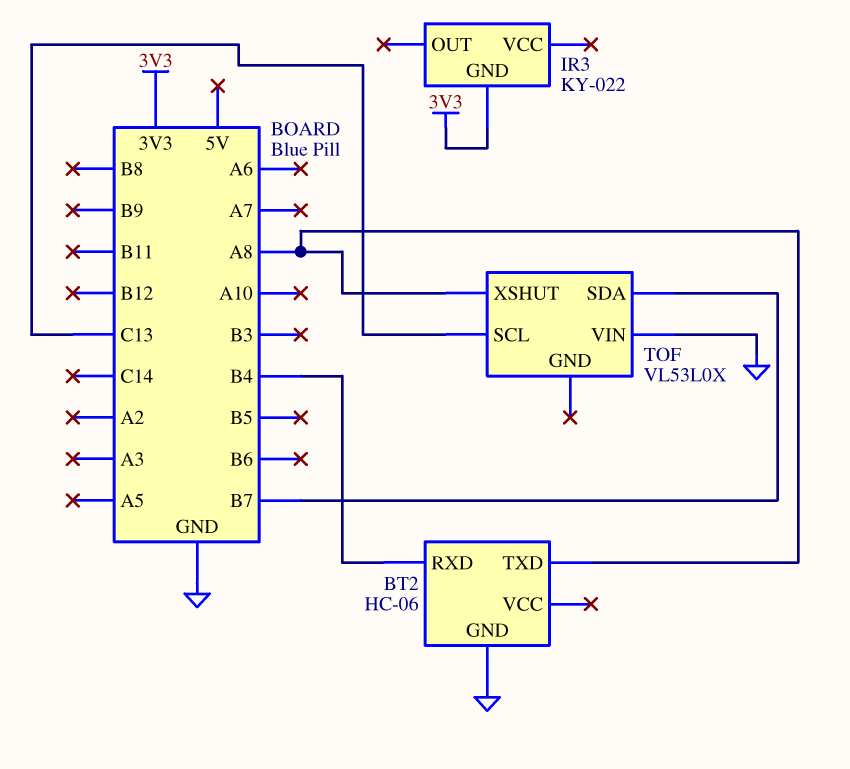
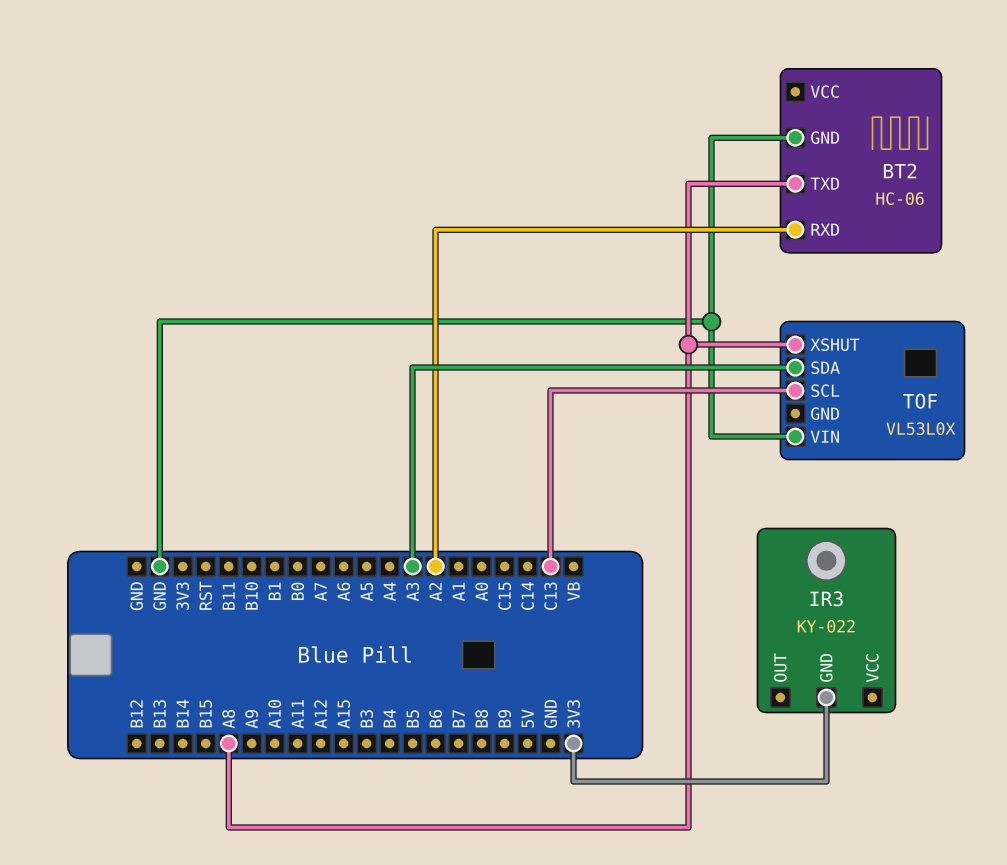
BT2 pin RXD: B4 -> A2
TOF pin SDA: B7 -> A3

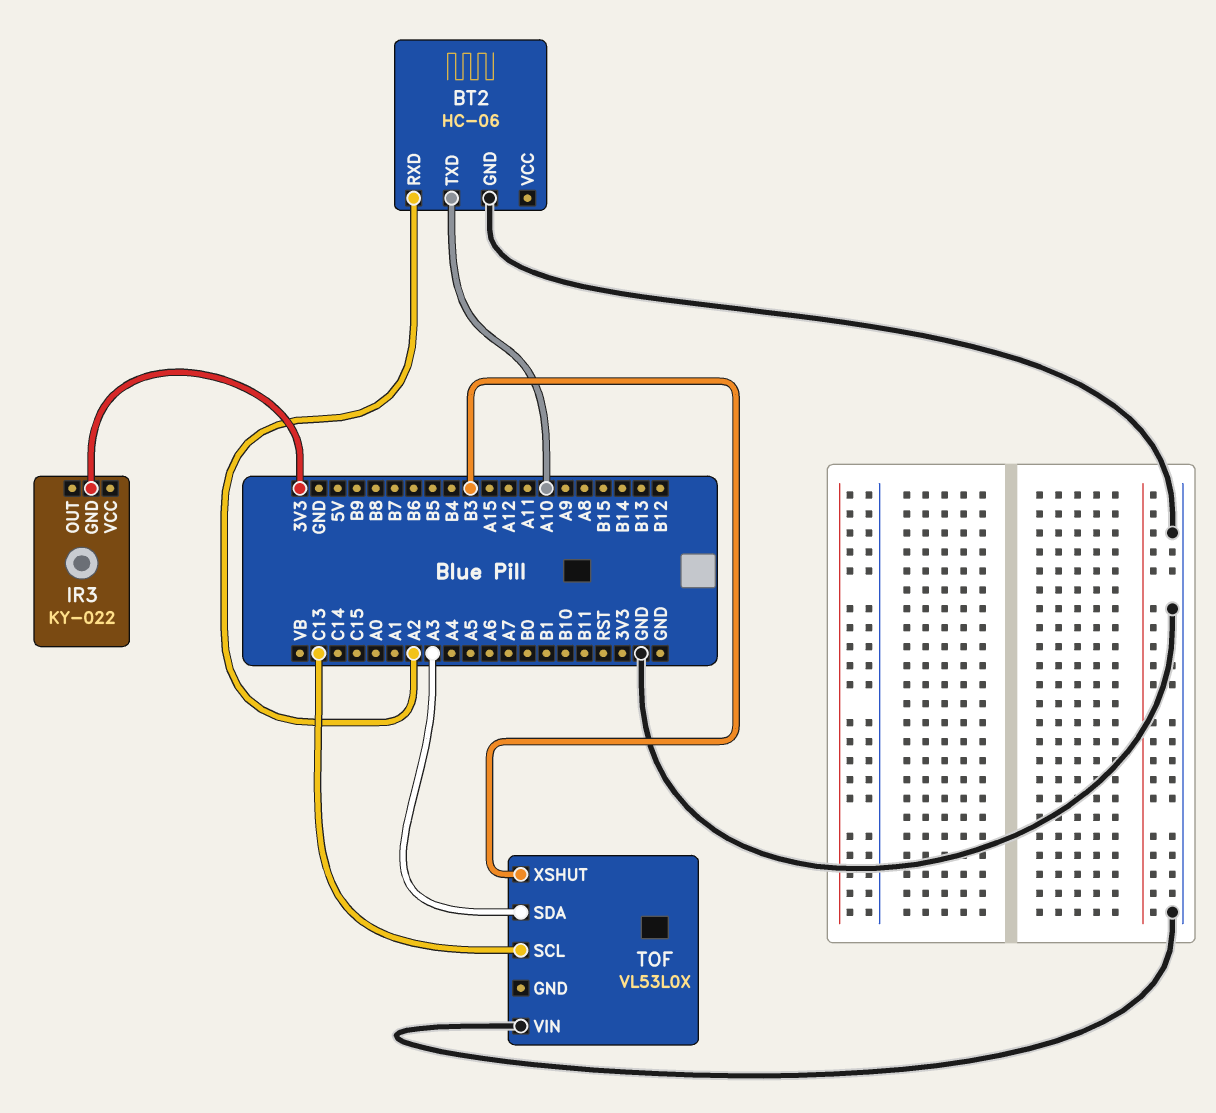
BT2 pin TXD: A8 -> A10
TOF pin XSHUT: A8 -> B3

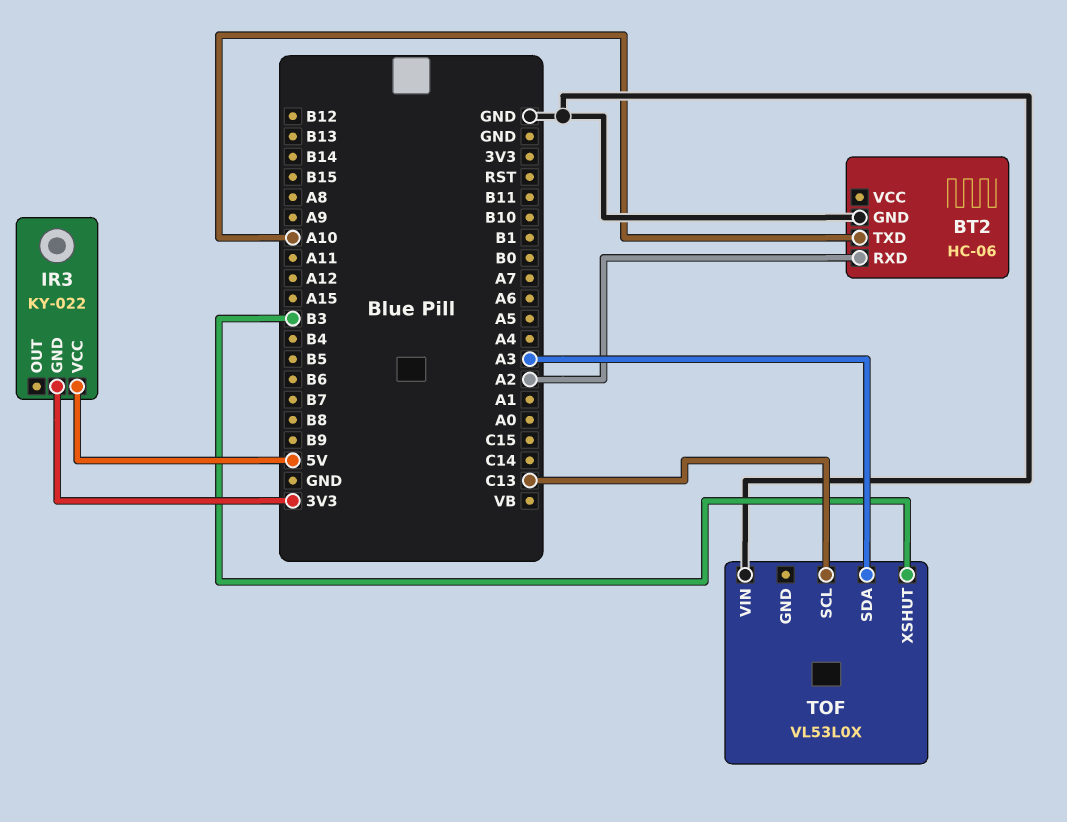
IR3 pin VCC: none -> 5V

